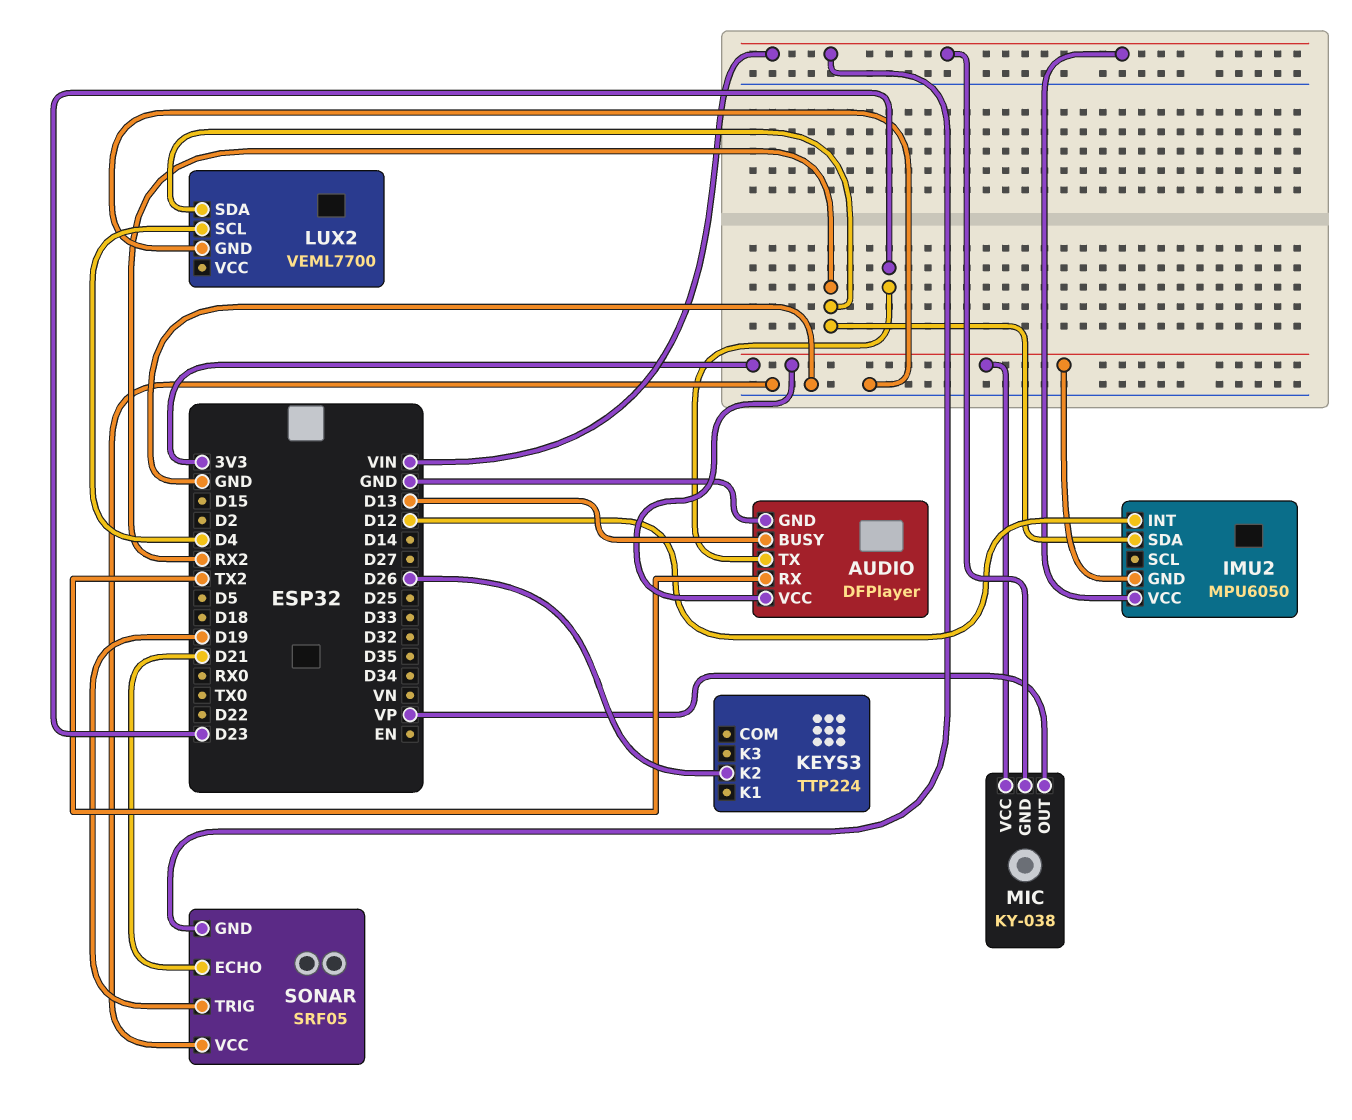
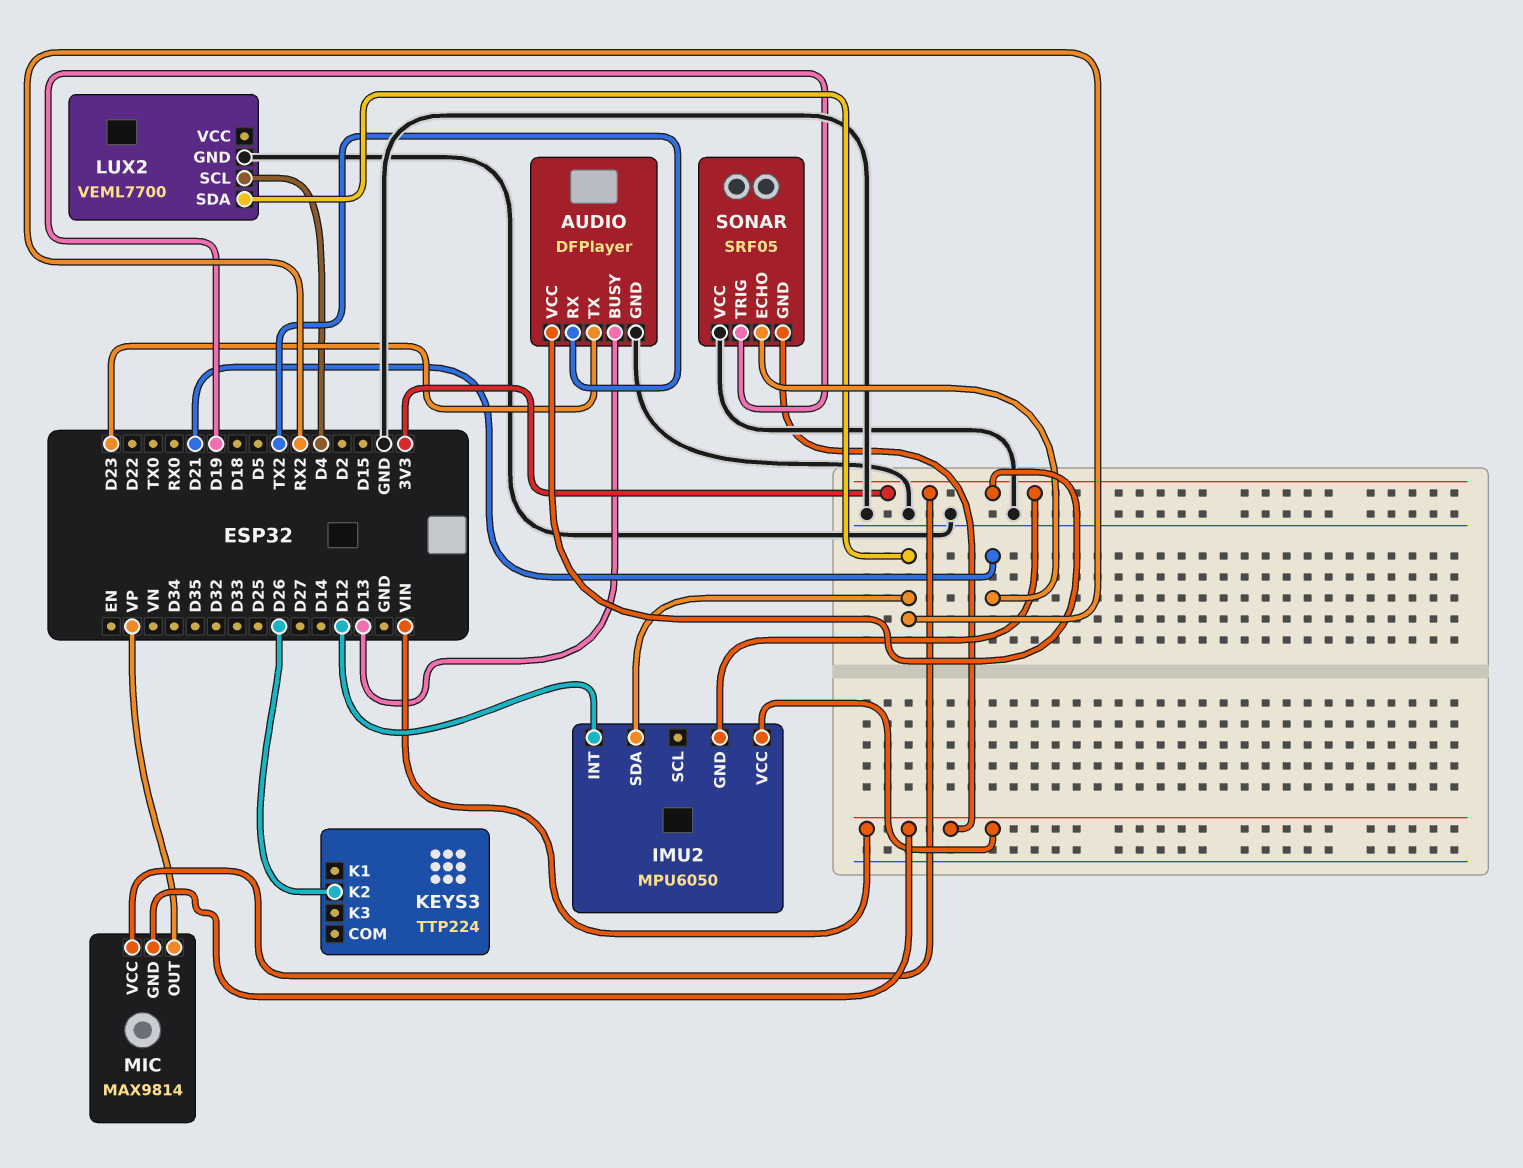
MIC: KY-038 -> MAX9814

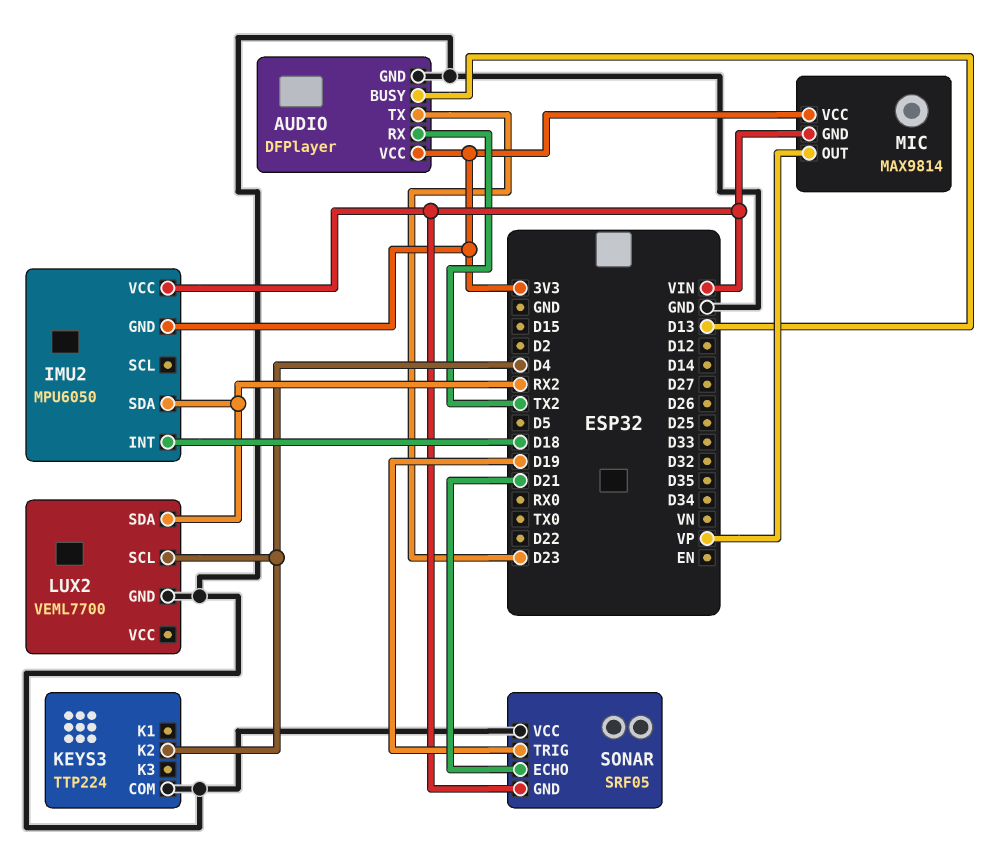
IMU2 pin INT: D12 -> D18
KEYS3 pin COM: none -> GND
KEYS3 pin K2: D26 -> D4

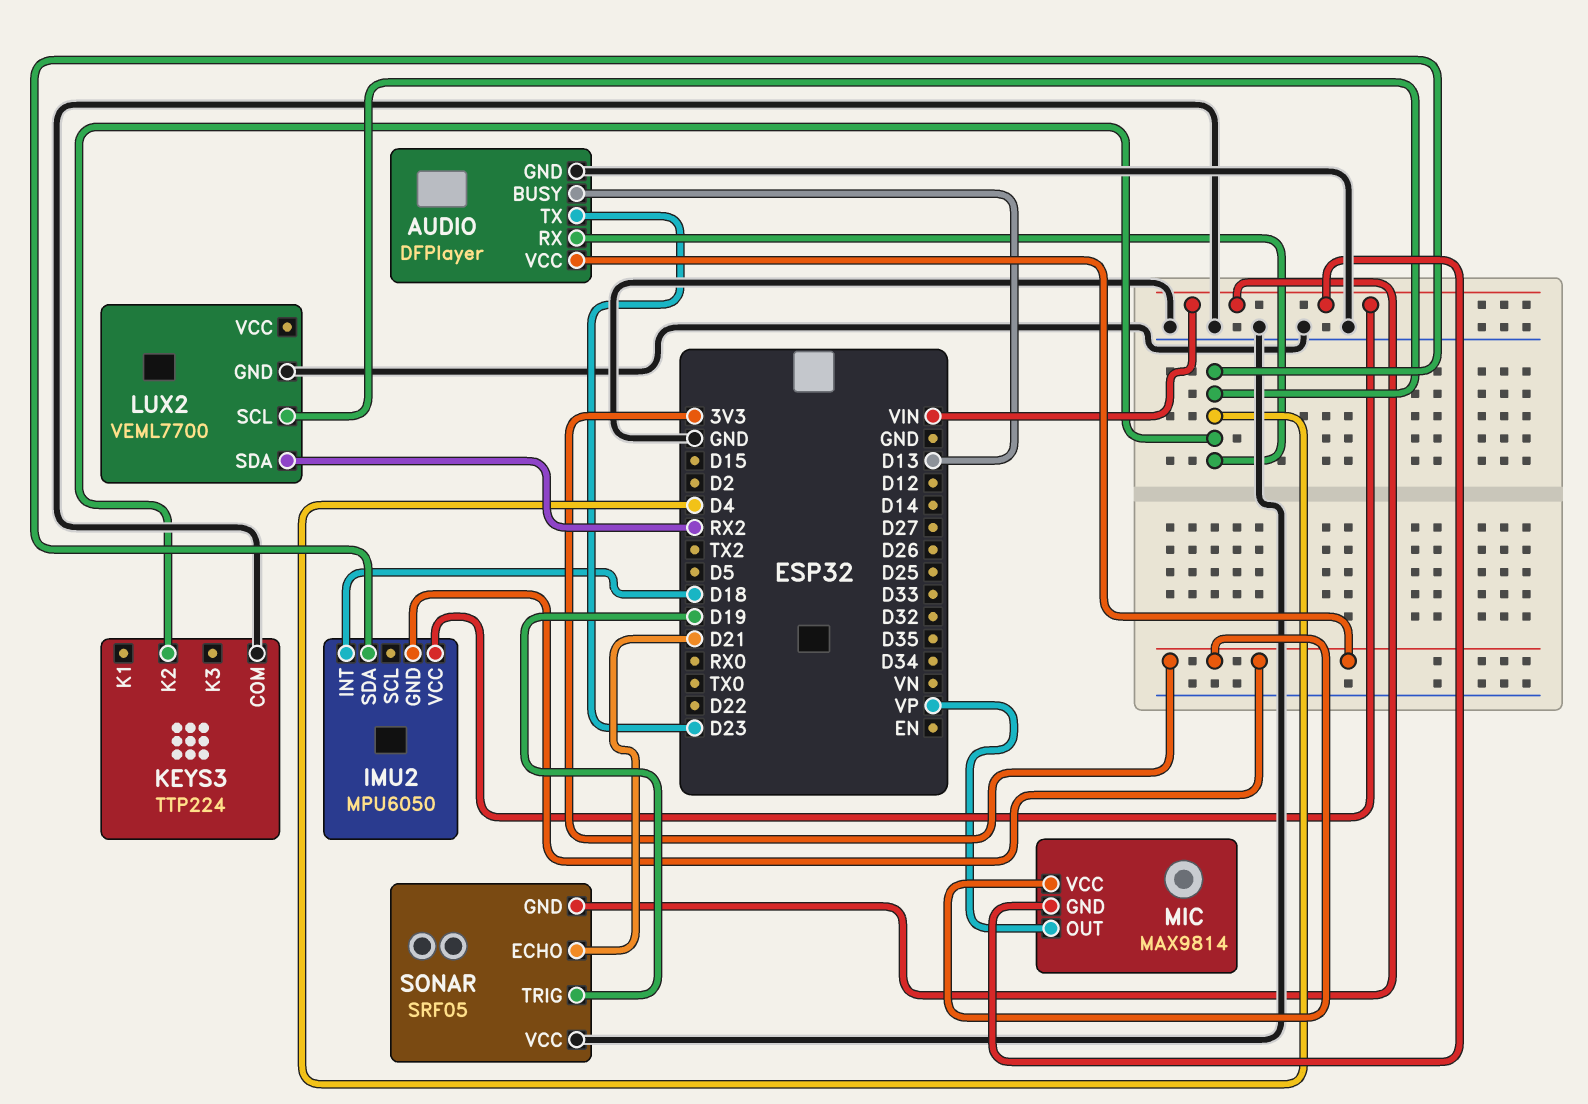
AUDIO pin RX: TX2 -> D4
IMU2 pin SDA: RX2 -> D4

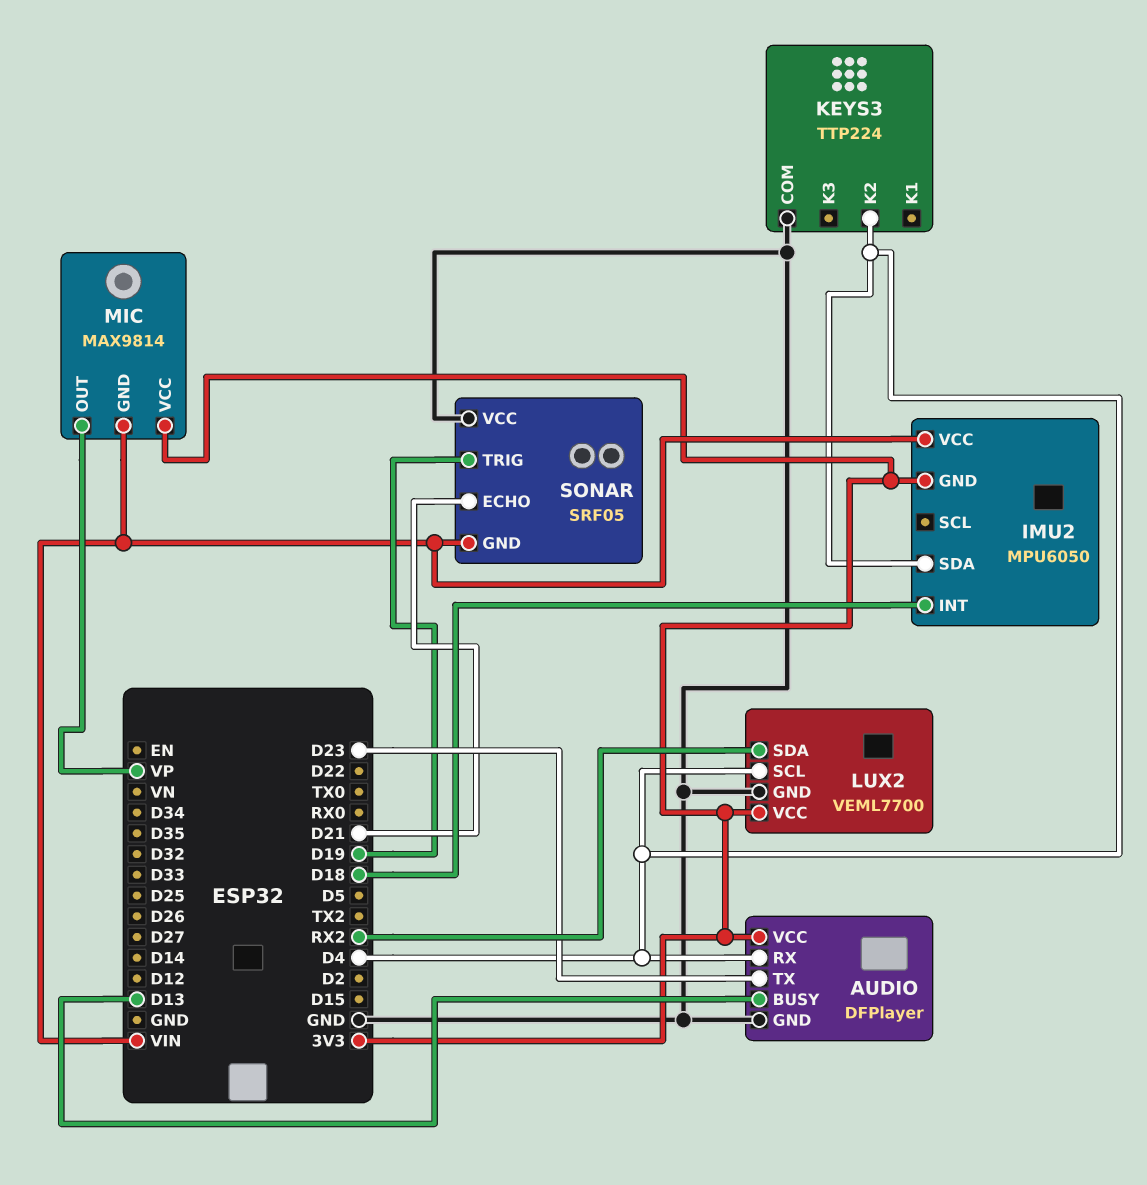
LUX2 pin VCC: none -> 3V3

